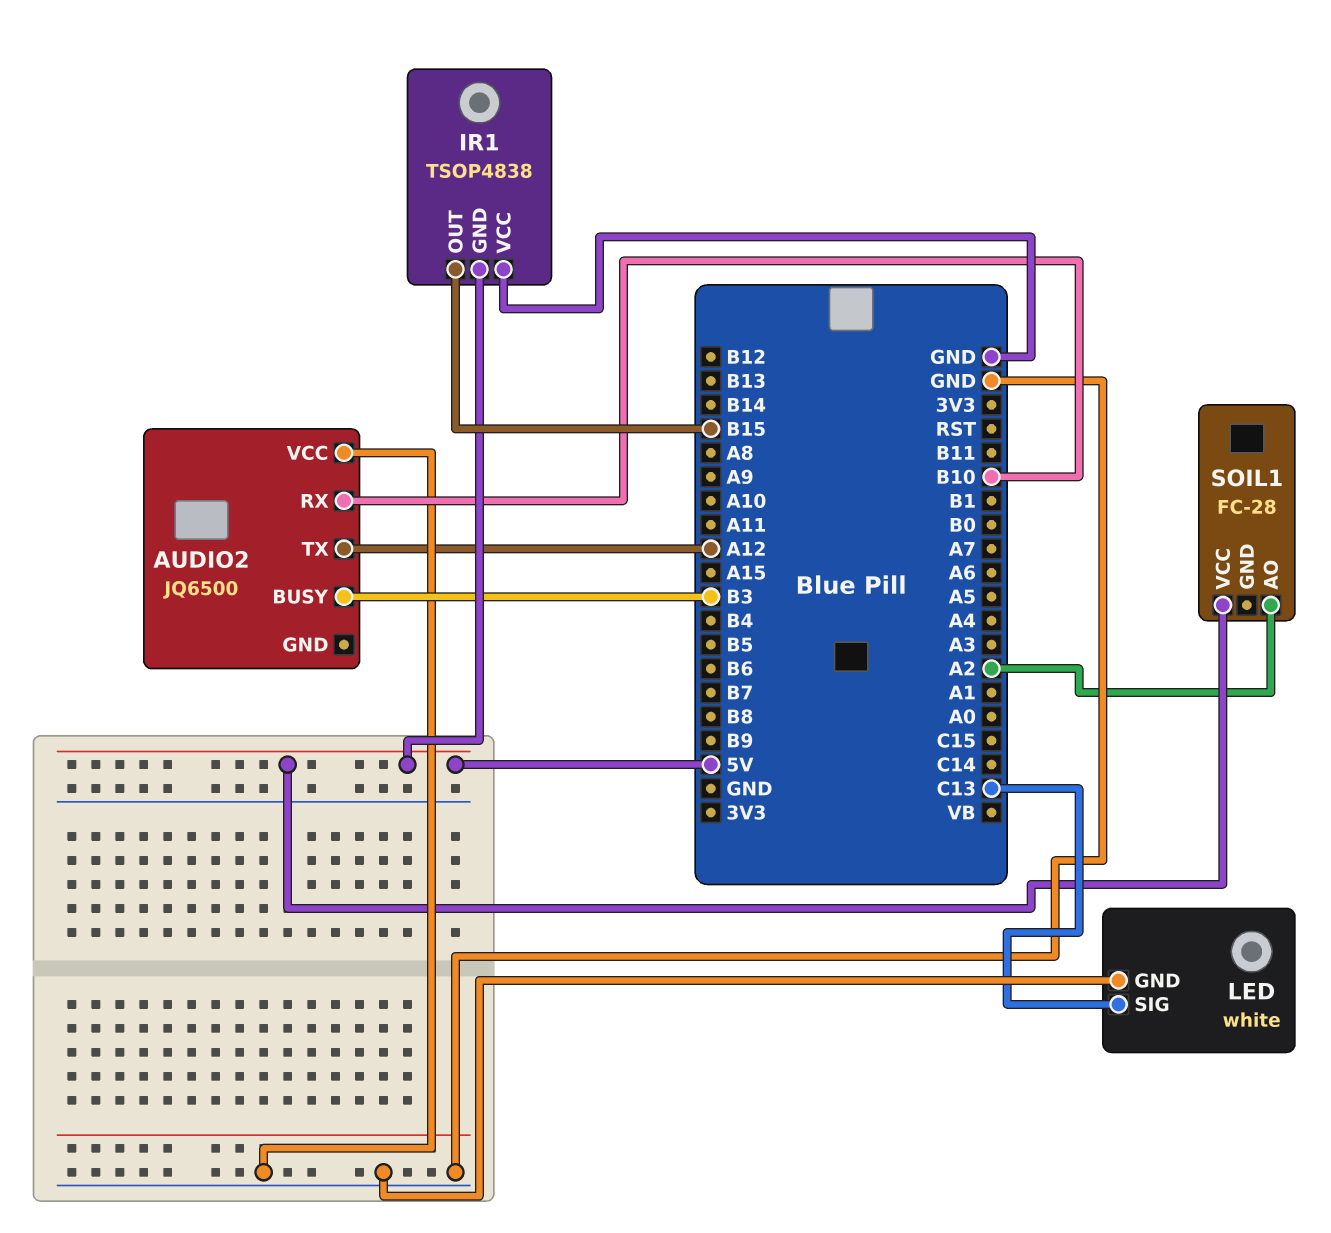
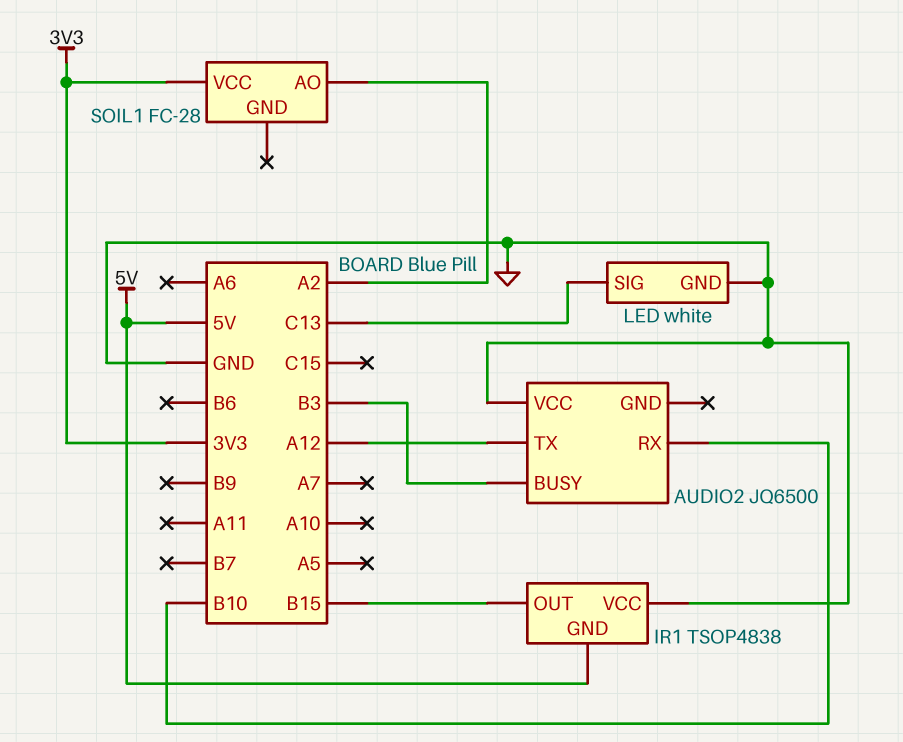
SOIL1 pin VCC: 5V -> 3V3

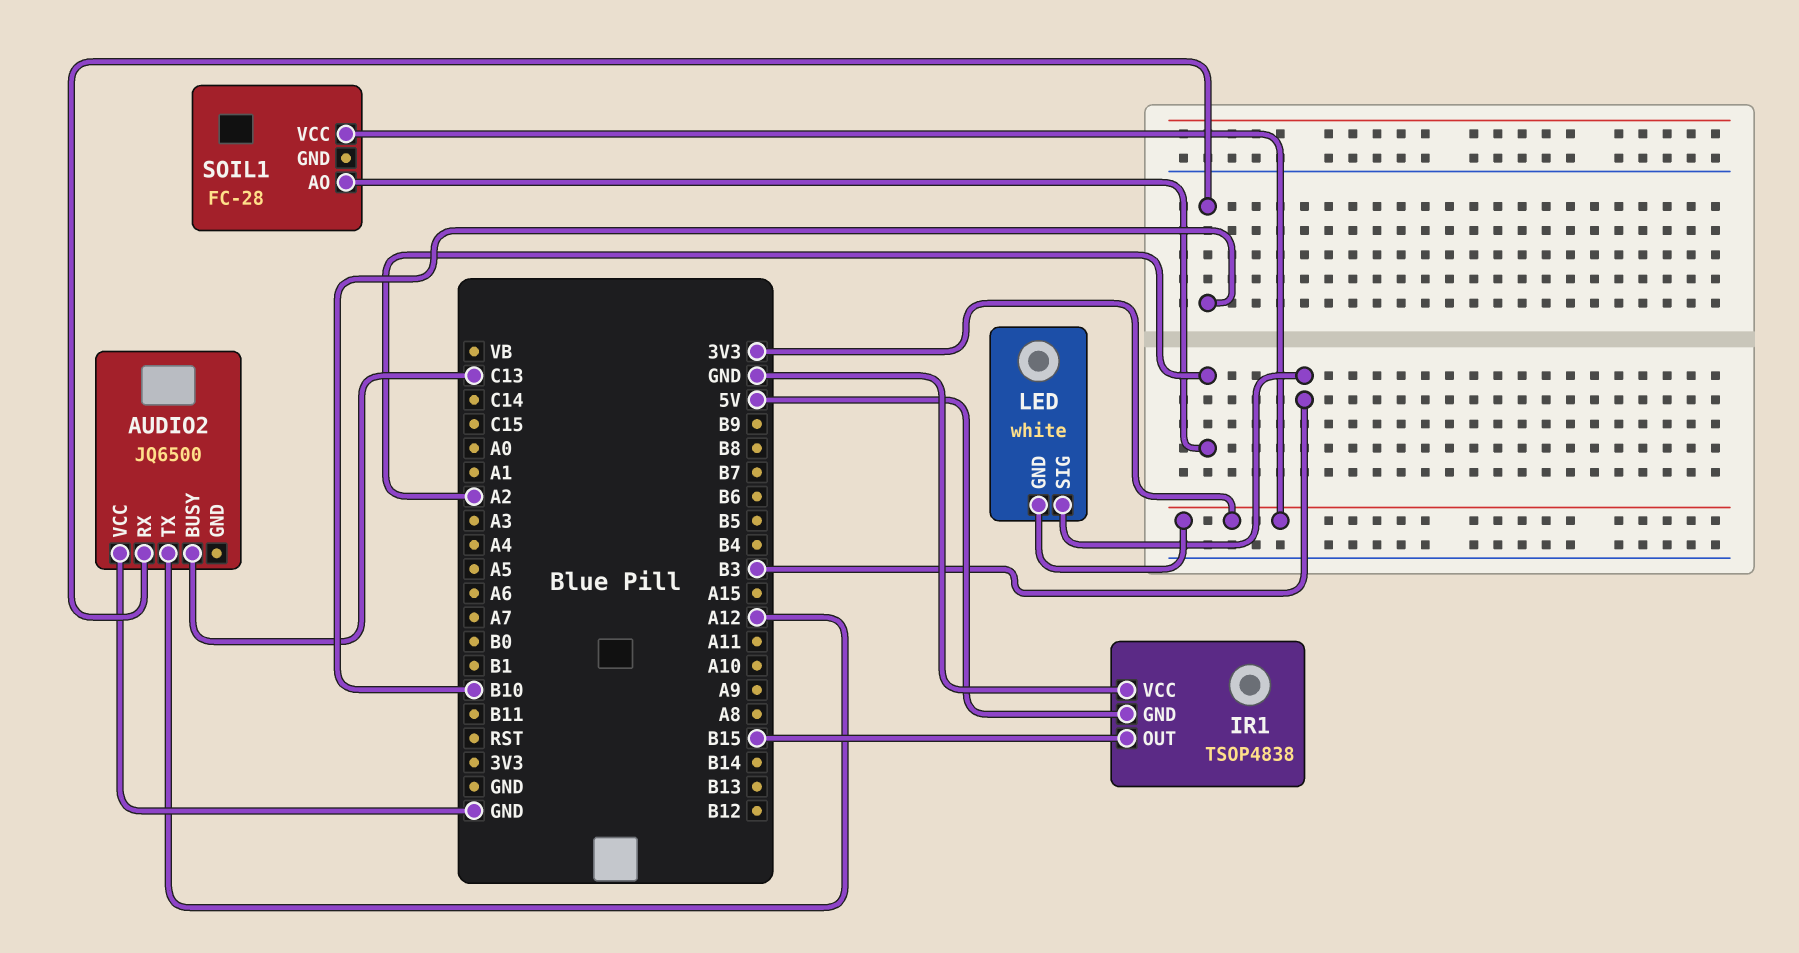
AUDIO2 pin BUSY: B3 -> C13
LED pin GND: GND -> 3V3
LED pin SIG: C13 -> B3

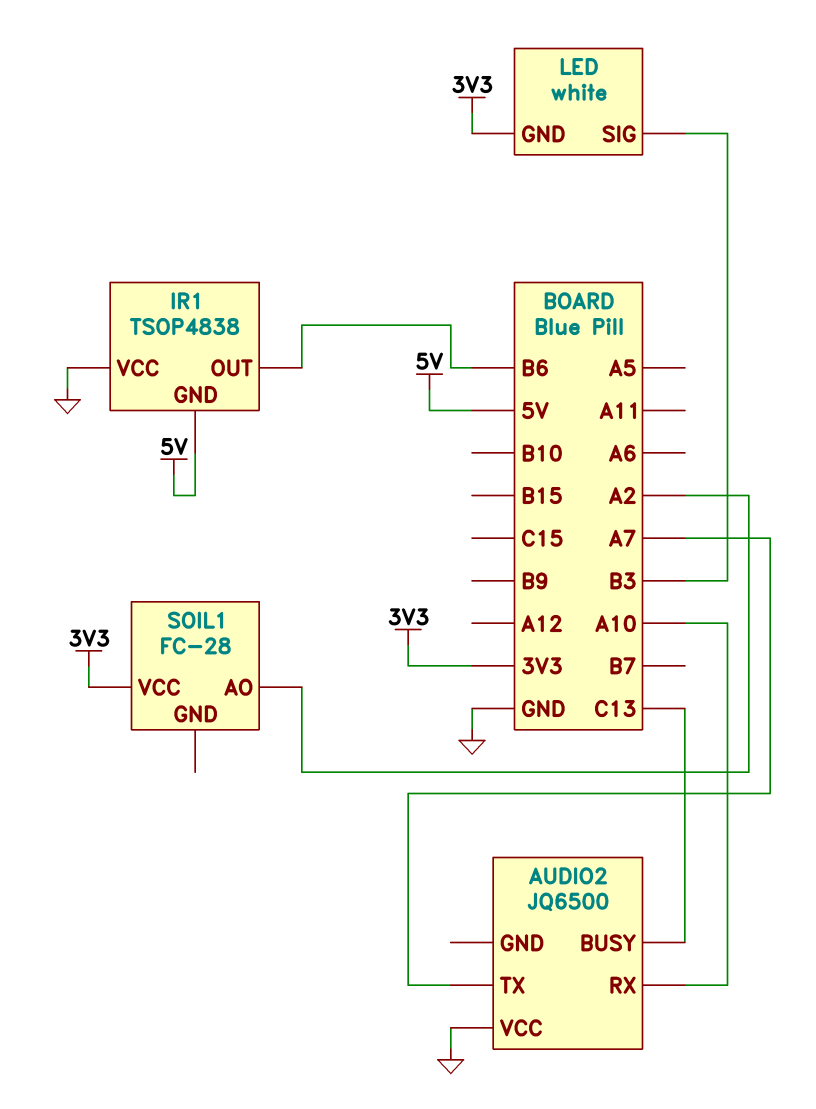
AUDIO2 pin RX: B10 -> A10
AUDIO2 pin TX: A12 -> A7
IR1 pin OUT: B15 -> B6

